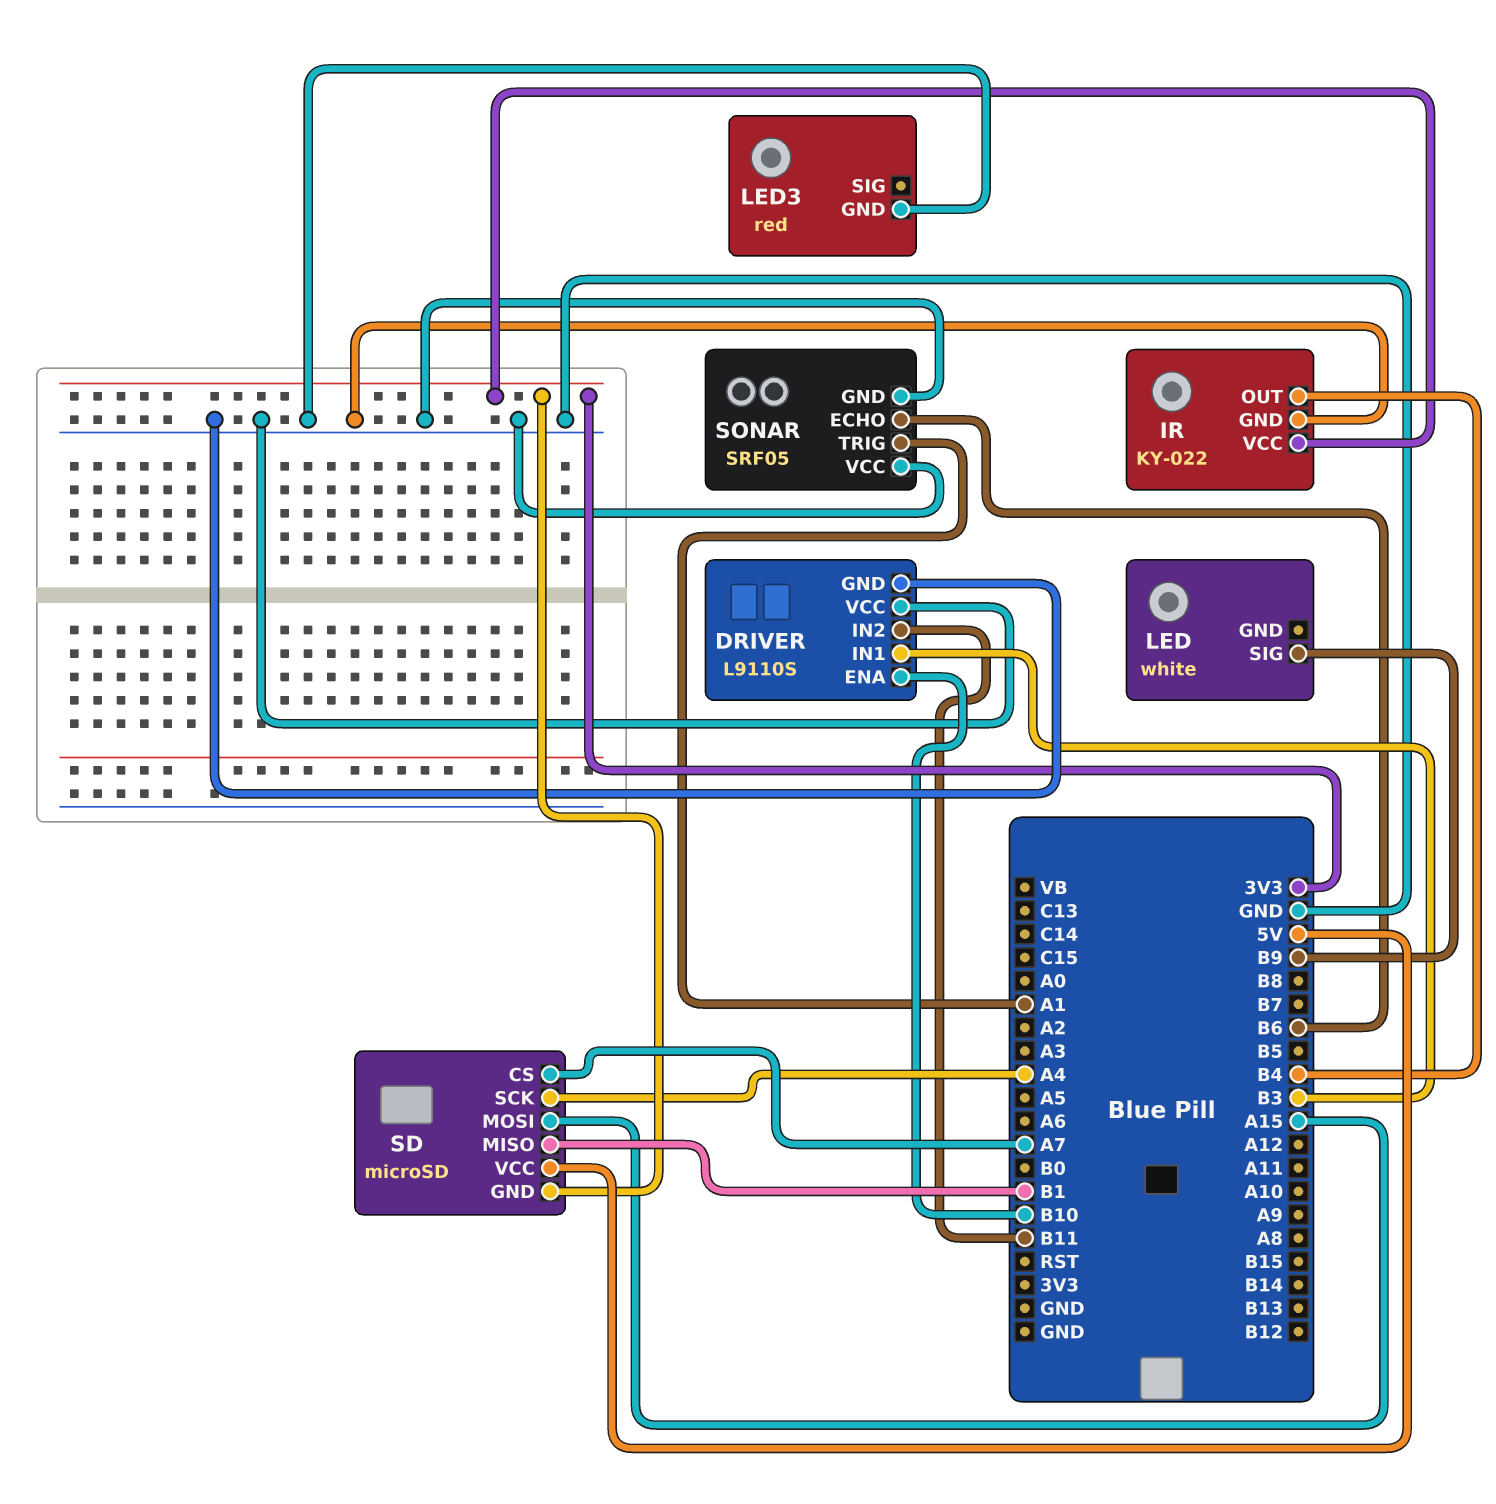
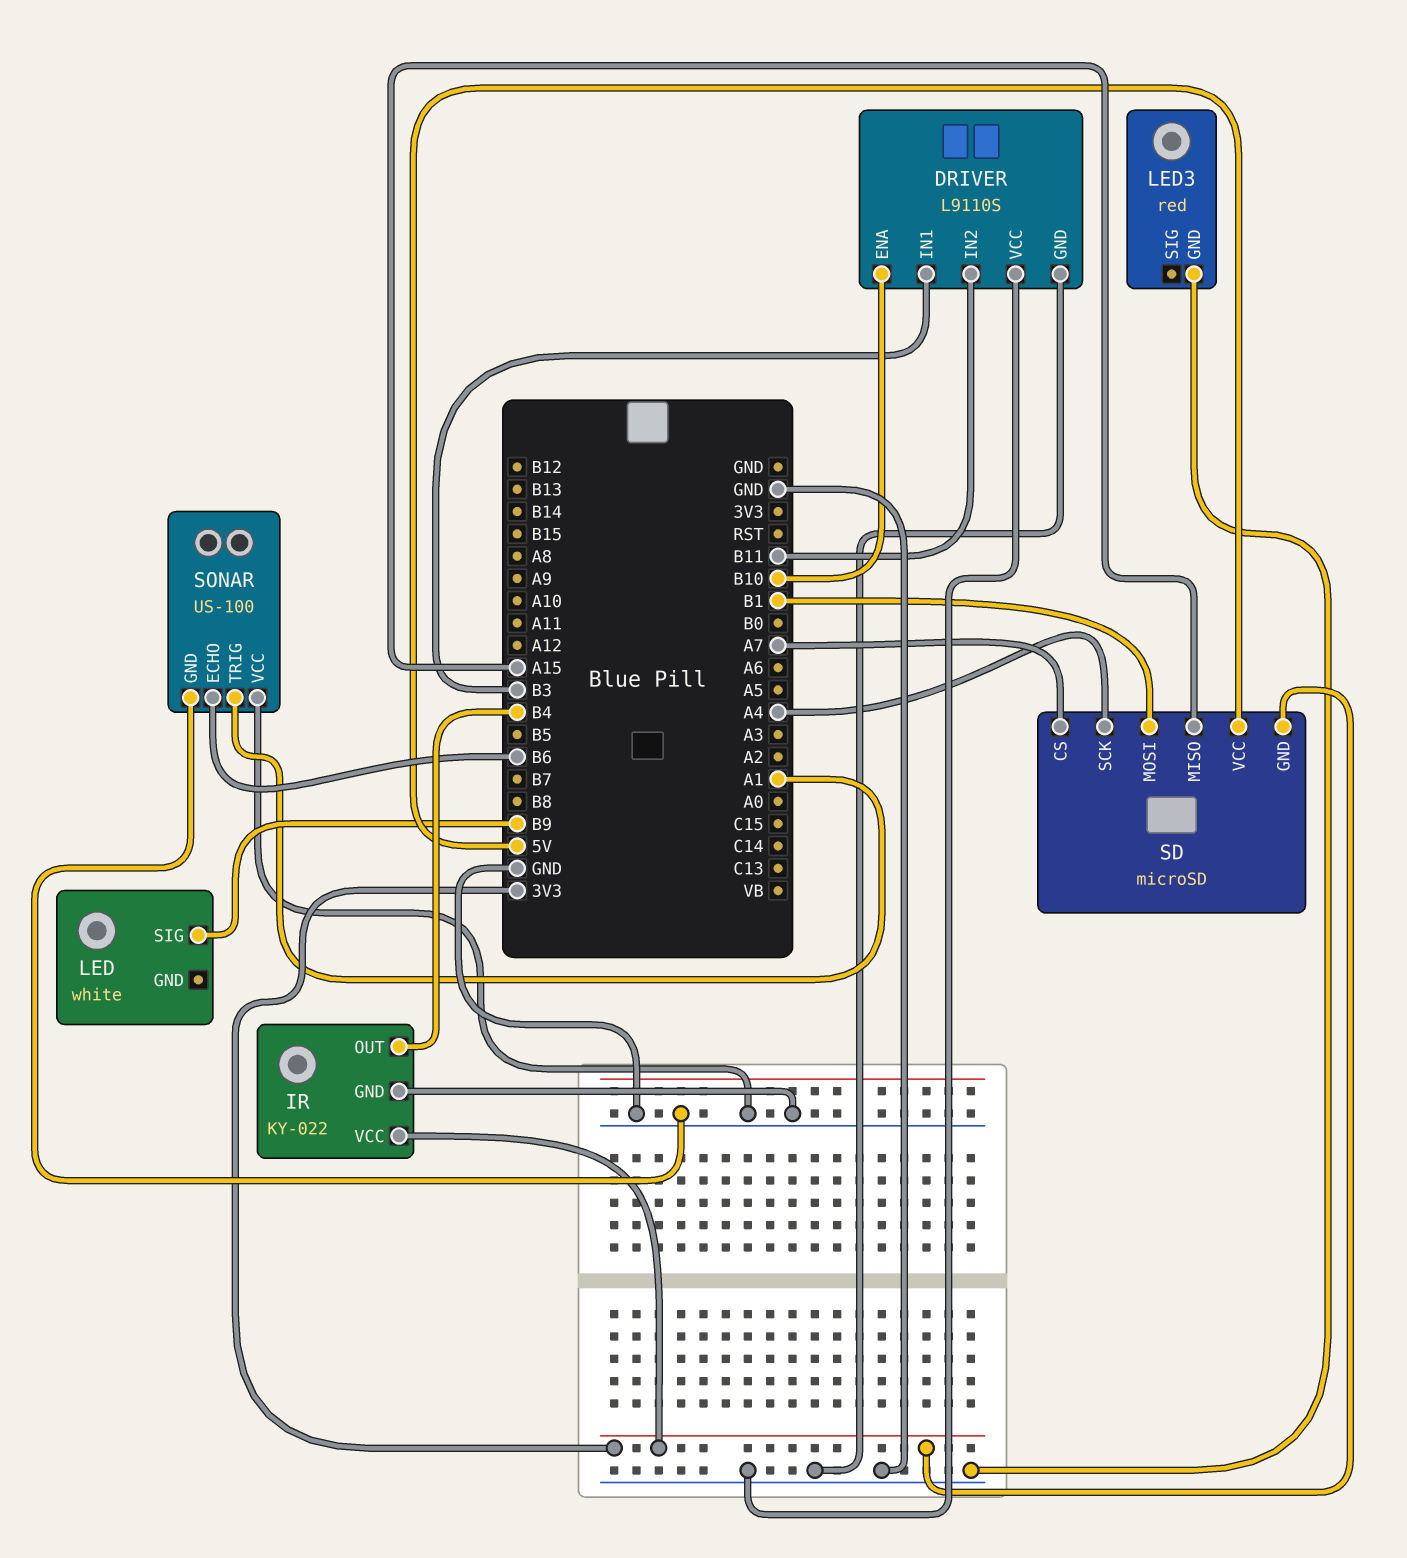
SD pin MISO: B1 -> A15
SD pin MOSI: A15 -> B1
SONAR: SRF05 -> US-100

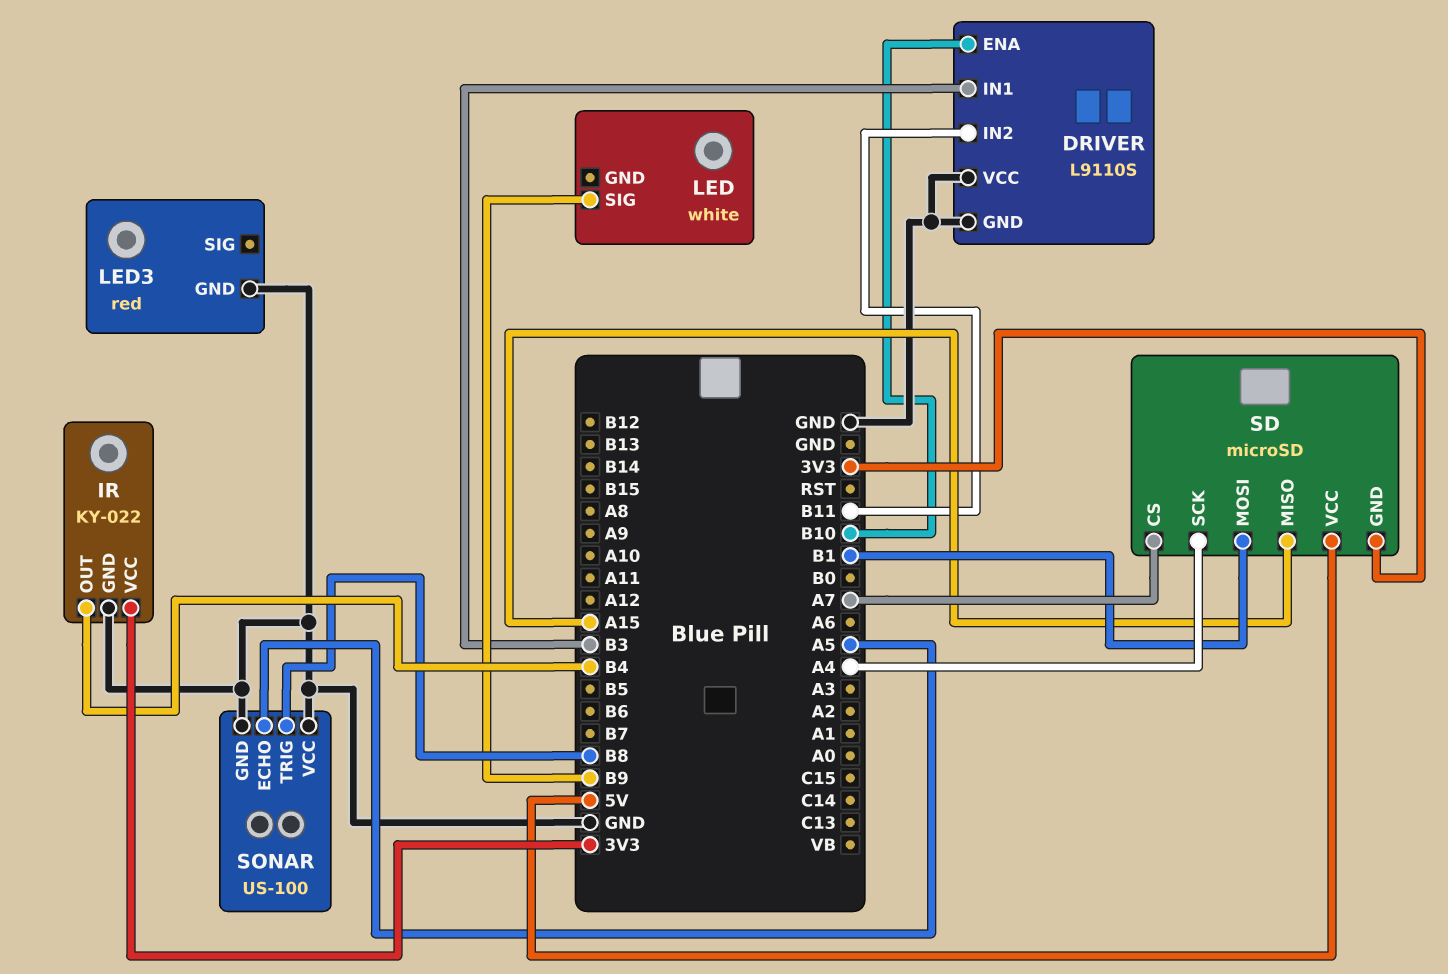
SONAR pin ECHO: B6 -> A5
SONAR pin TRIG: A1 -> B8

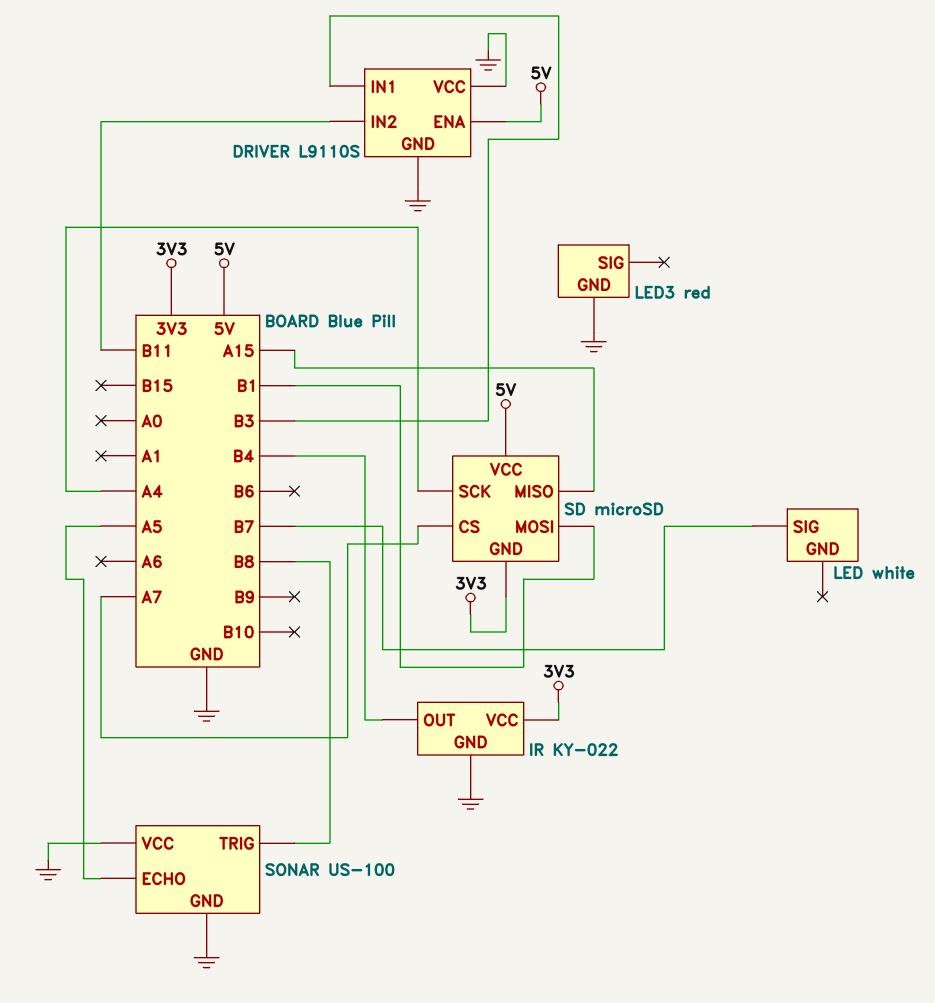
DRIVER pin ENA: B10 -> 5V
LED pin SIG: B9 -> B7

